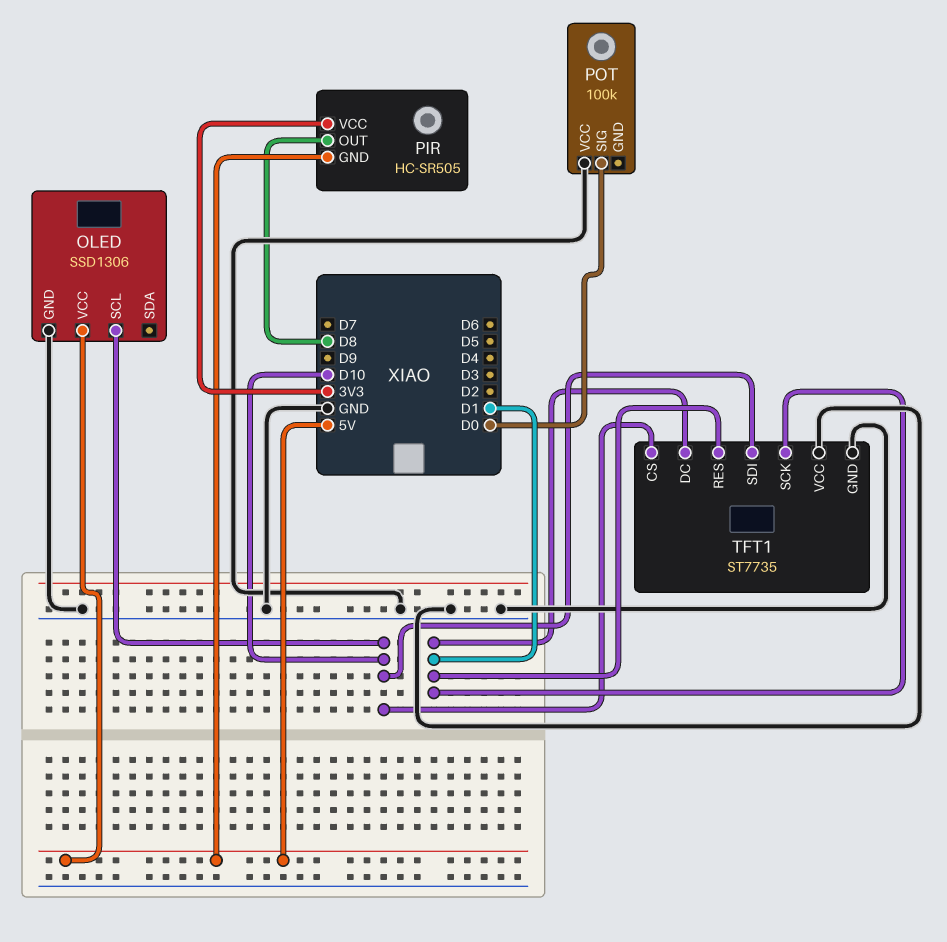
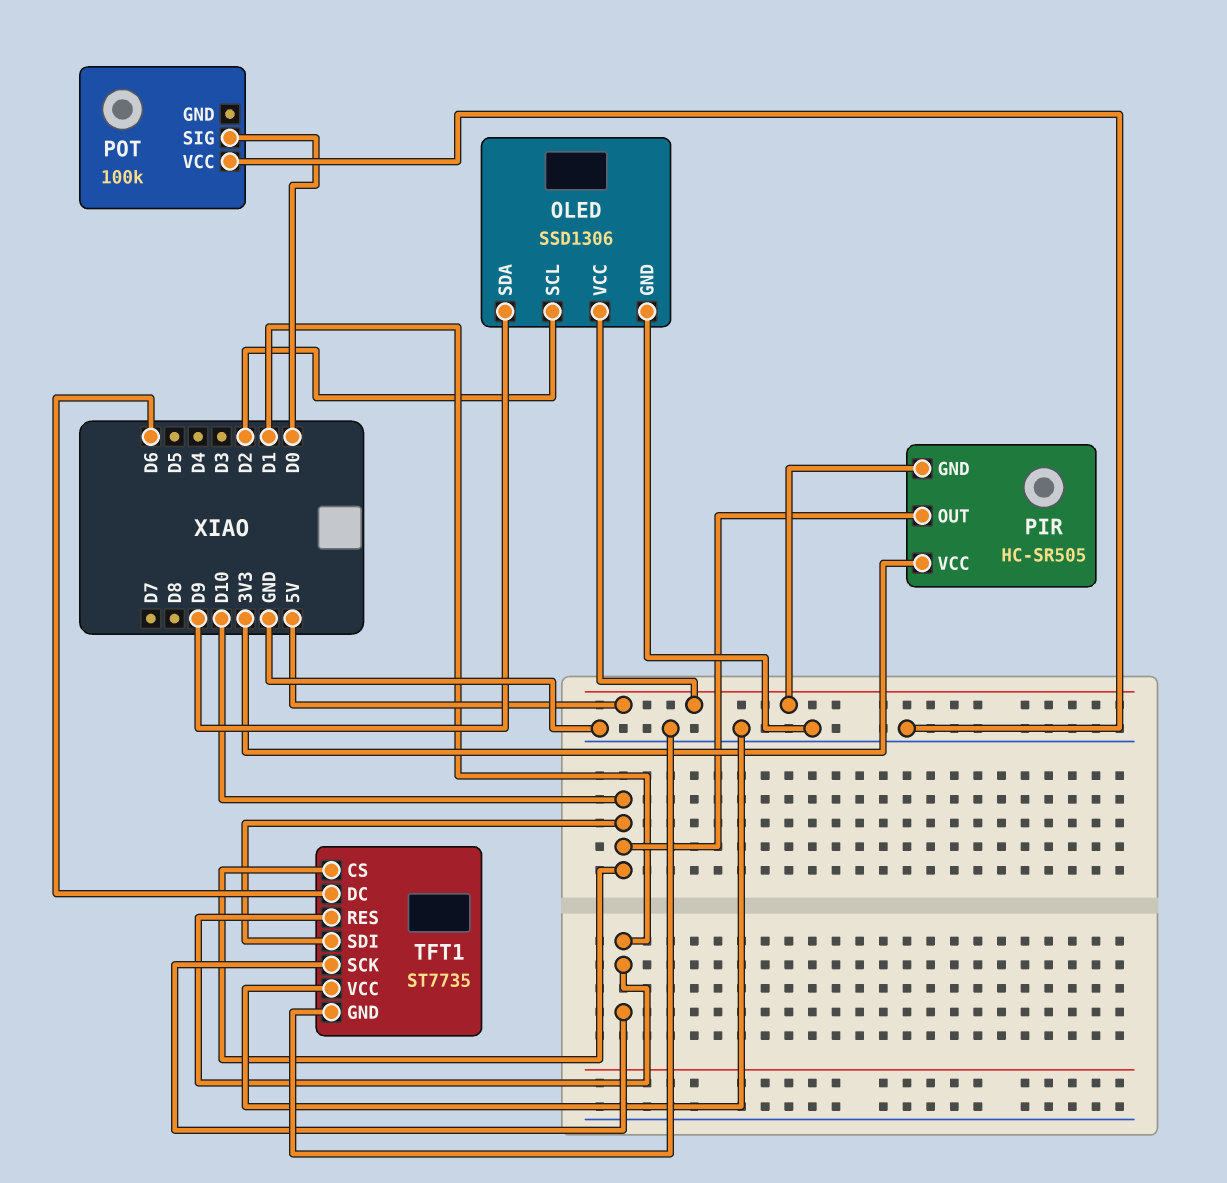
OLED pin SCL: D10 -> D2
OLED pin SDA: none -> D9
PIR pin OUT: D8 -> D10
TFT1 pin DC: D1 -> D6

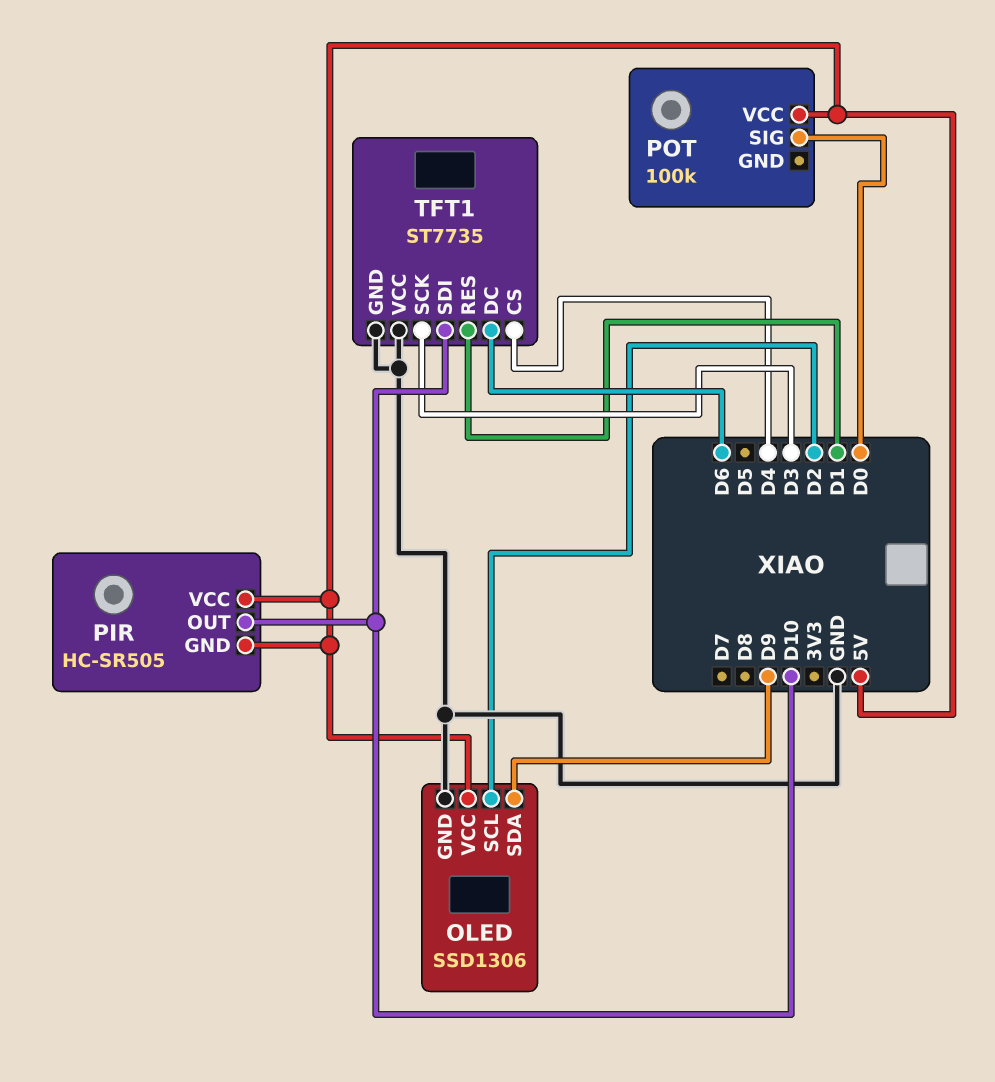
PIR pin VCC: 3V3 -> 5V
POT pin VCC: GND -> 5V
TFT1 pin CS: D10 -> D4
TFT1 pin SCK: D1 -> D3

